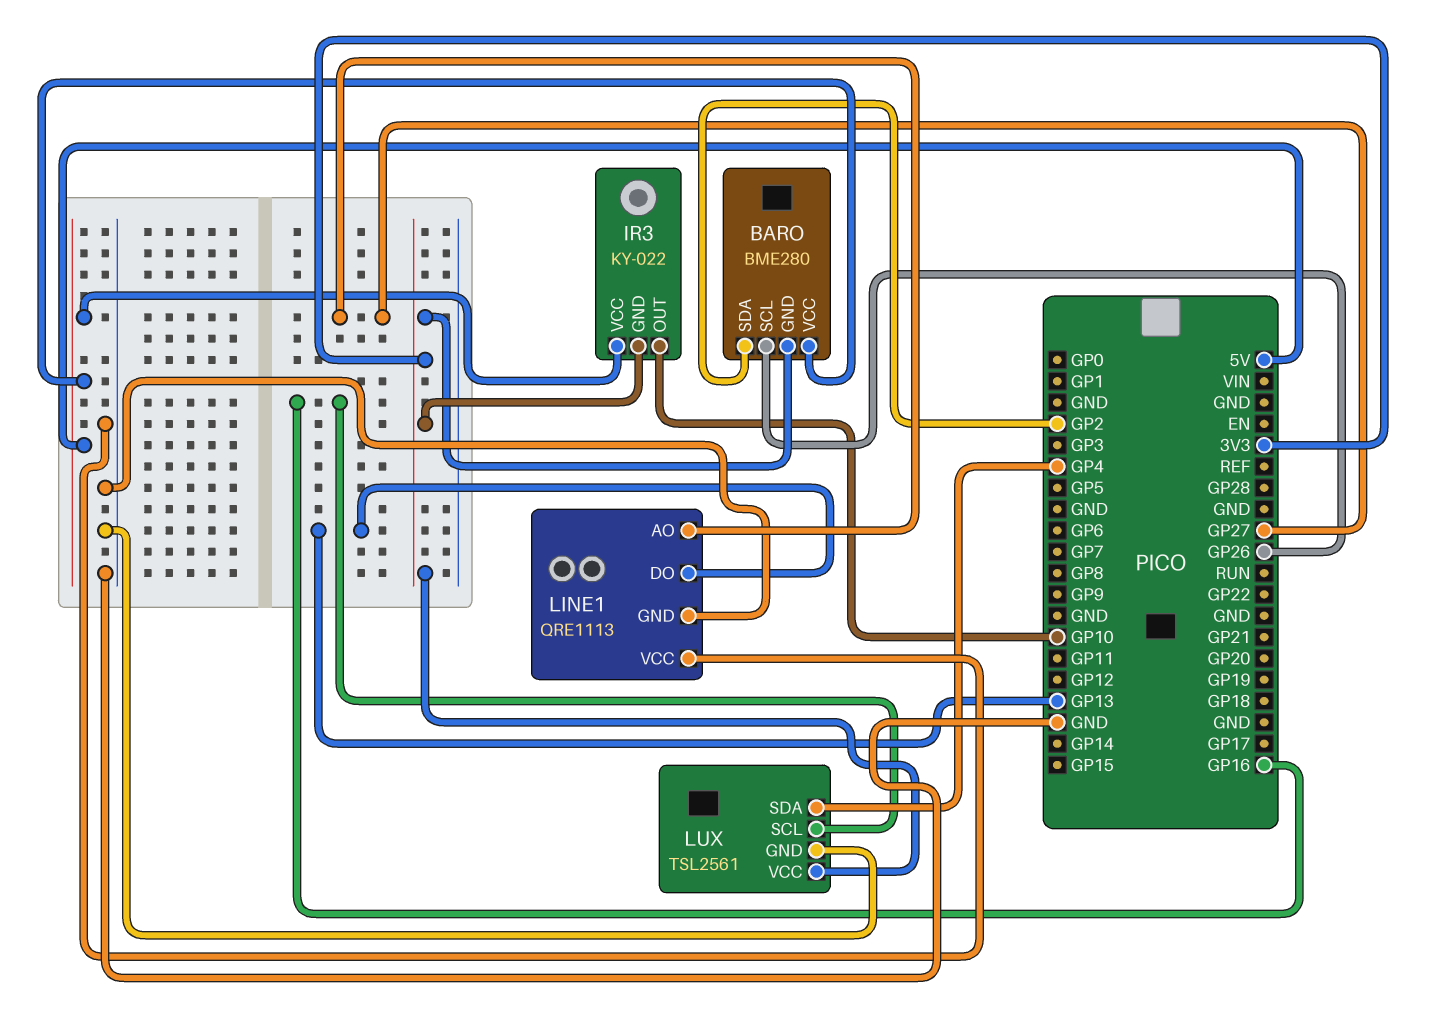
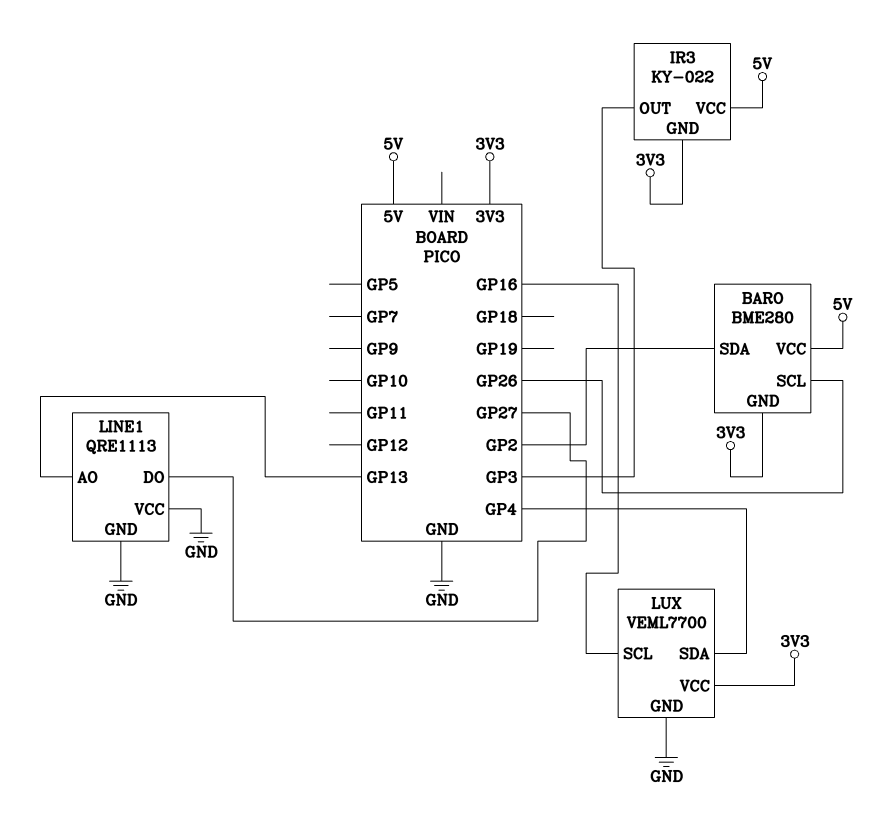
IR3 pin OUT: GP10 -> GP3
LINE1 pin AO: GP27 -> GP13
LINE1 pin DO: GP13 -> GP27
LUX: TSL2561 -> VEML7700

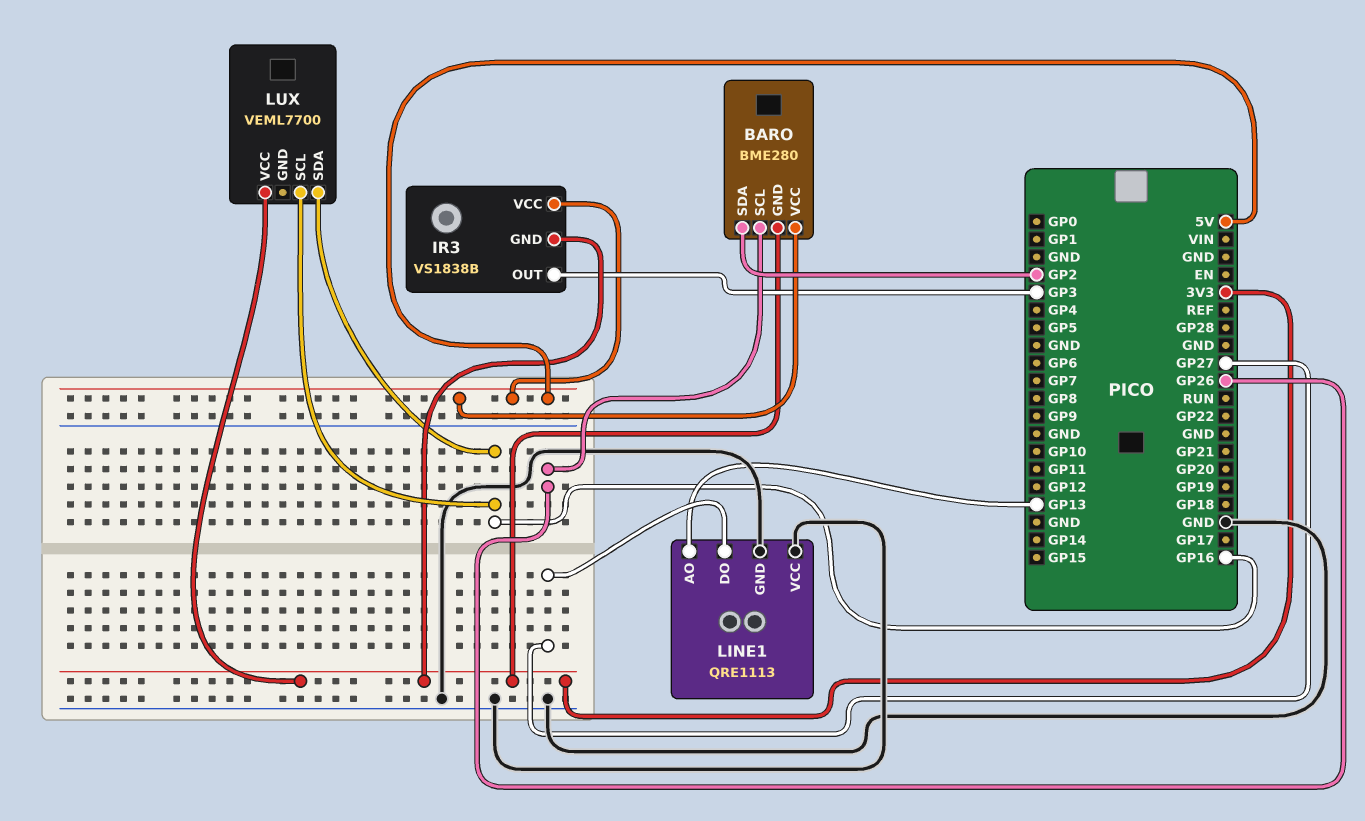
IR3: KY-022 -> VS1838B
LUX pin GND: GND -> none
LUX pin SDA: GP4 -> GP16

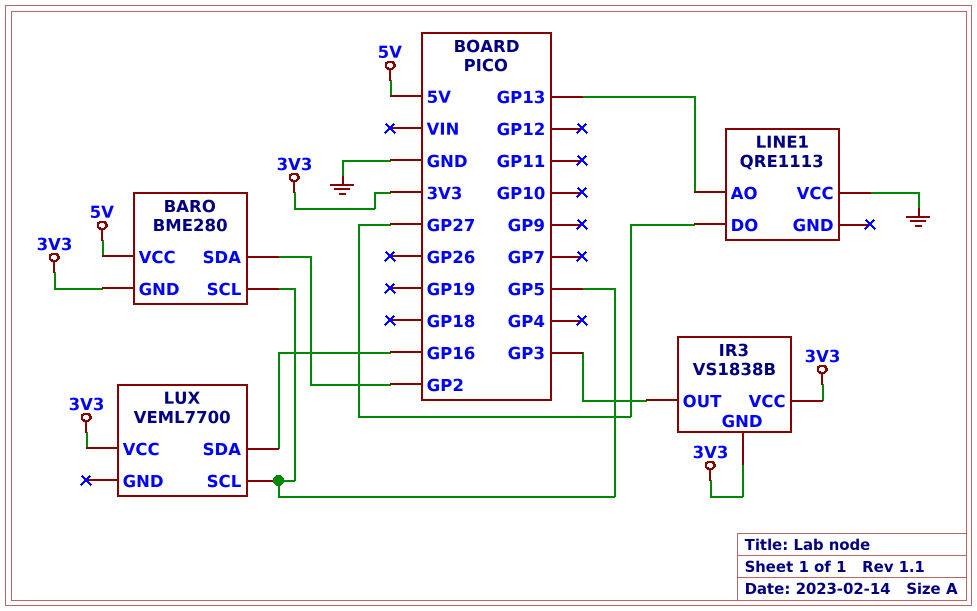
BARO pin SCL: GP26 -> GP5
IR3 pin VCC: 5V -> 3V3
LINE1 pin GND: GND -> none
LUX pin SCL: GP16 -> GP5

